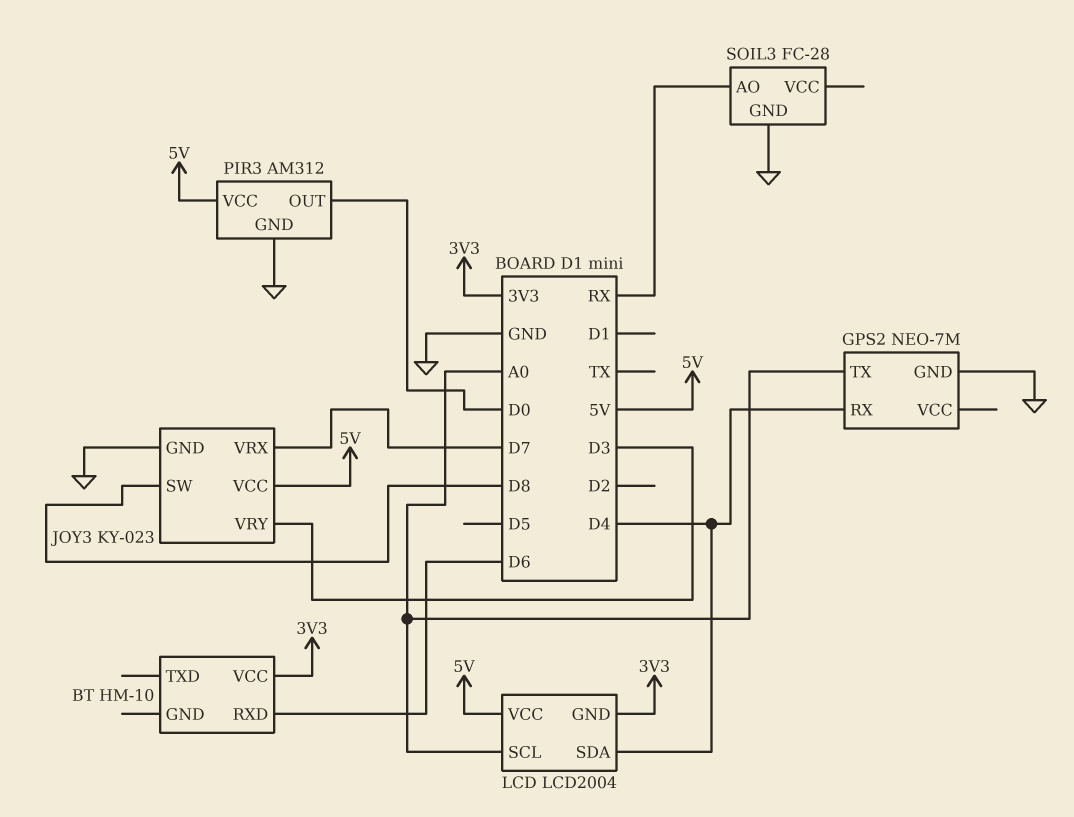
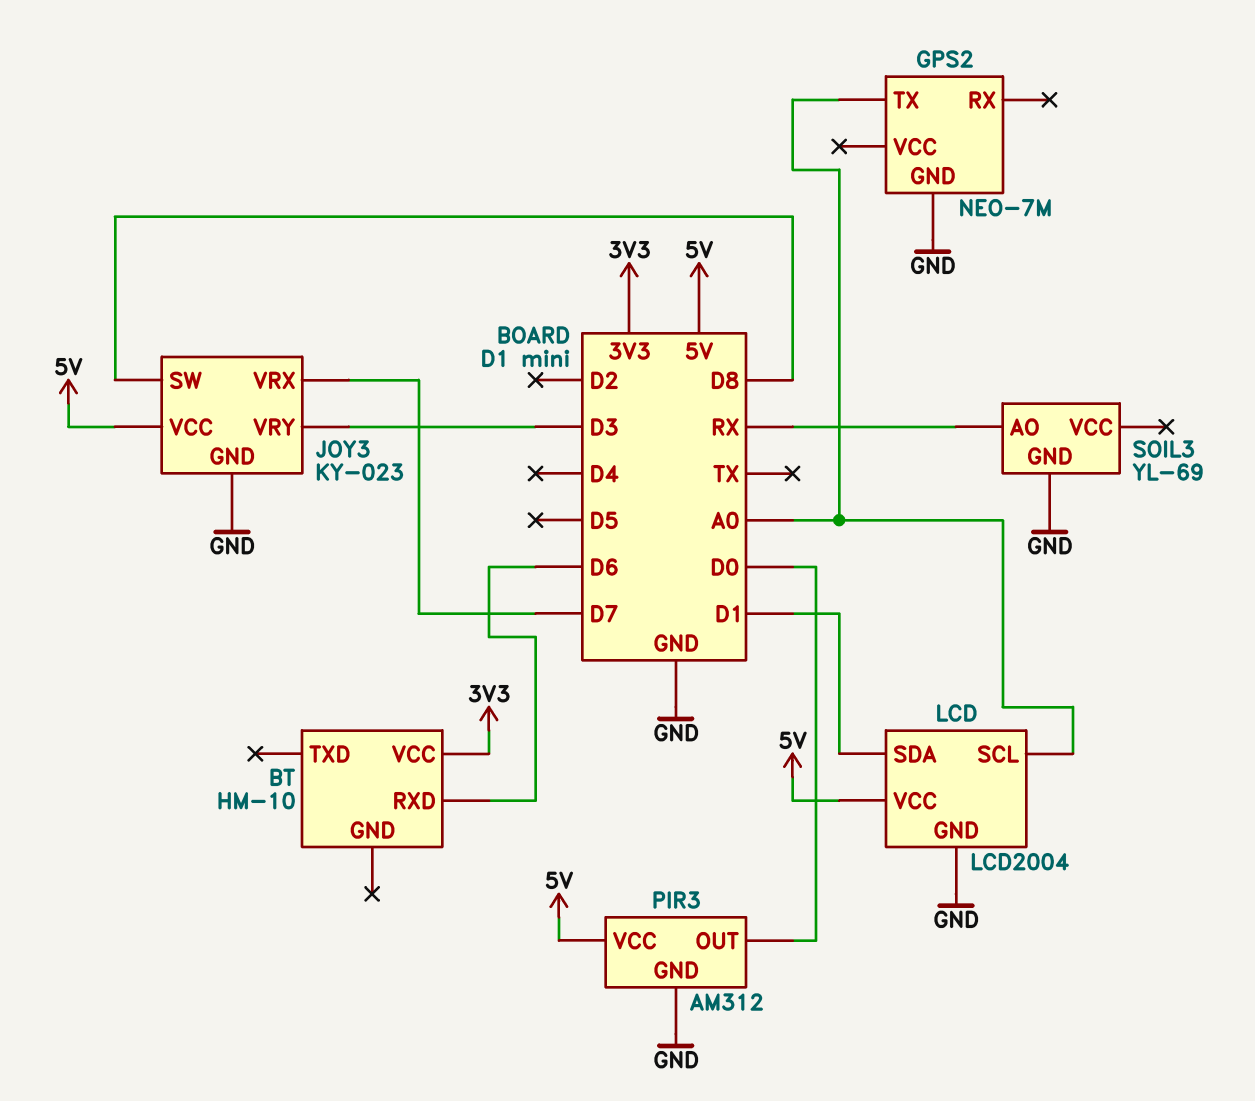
GPS2 pin RX: D4 -> none
LCD pin GND: 3V3 -> GND
LCD pin SDA: D4 -> D1
SOIL3: FC-28 -> YL-69

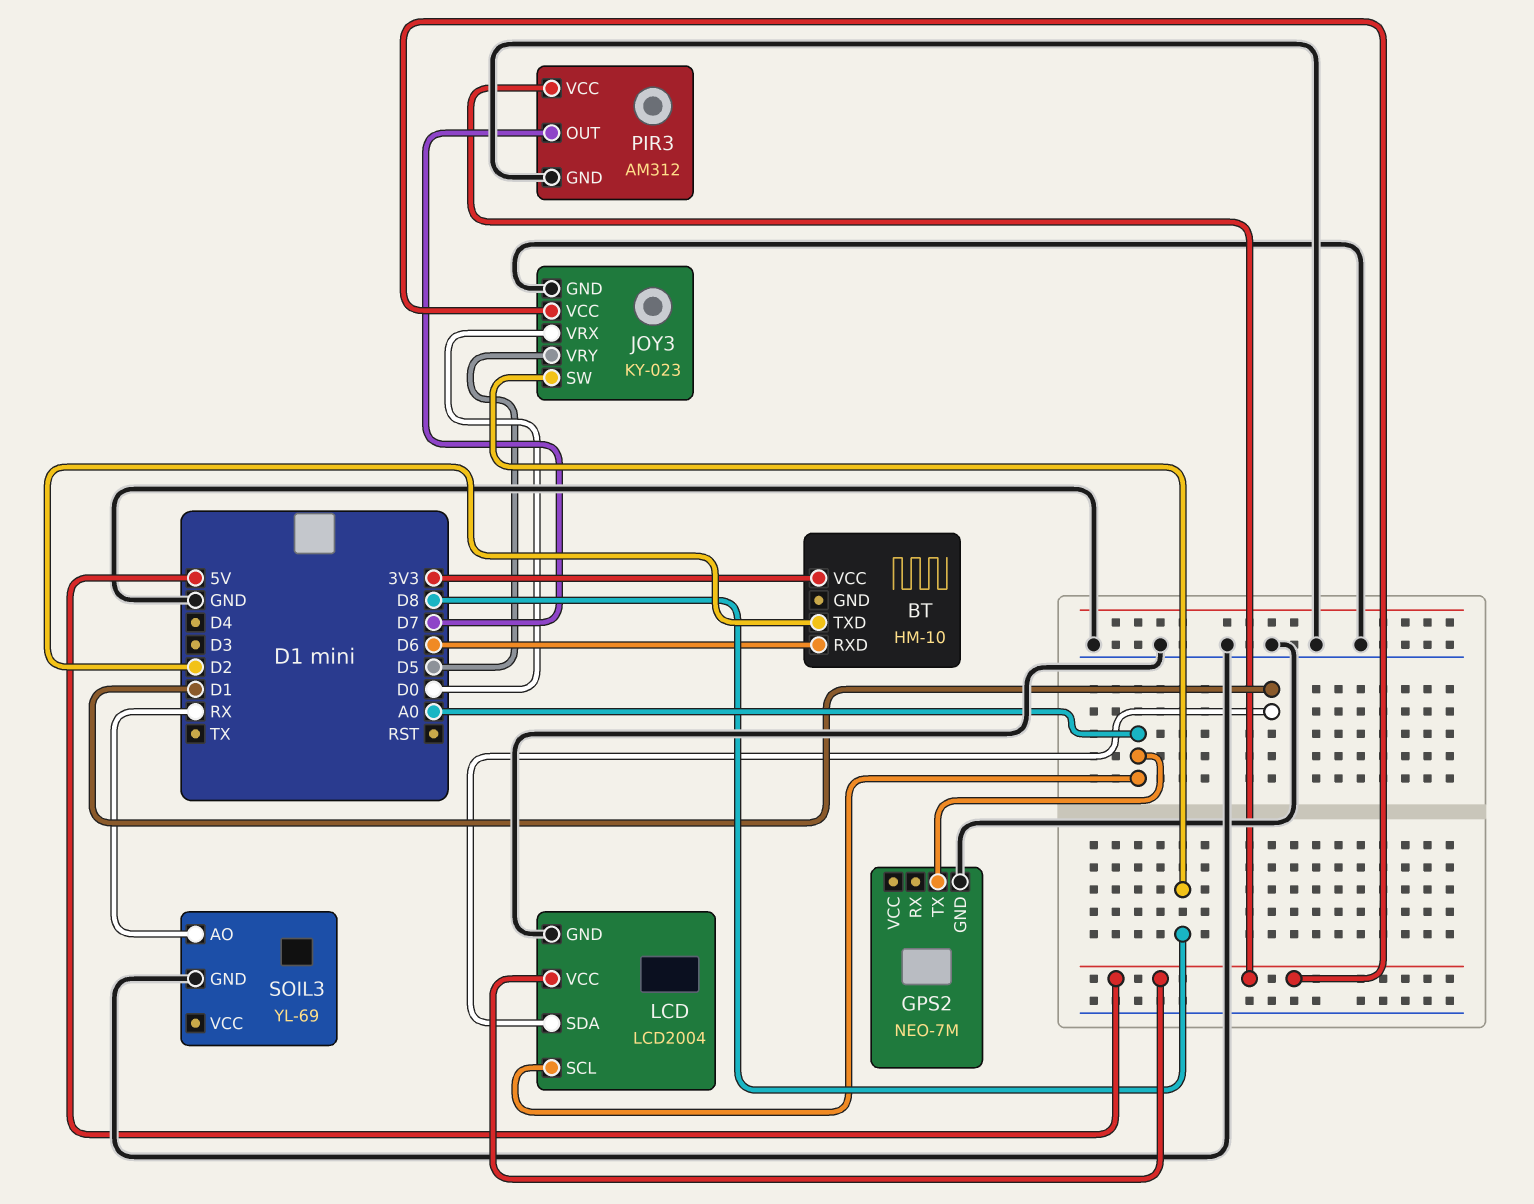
BT pin TXD: none -> D2
JOY3 pin VRX: D7 -> D0
JOY3 pin VRY: D3 -> D5
PIR3 pin OUT: D0 -> D7

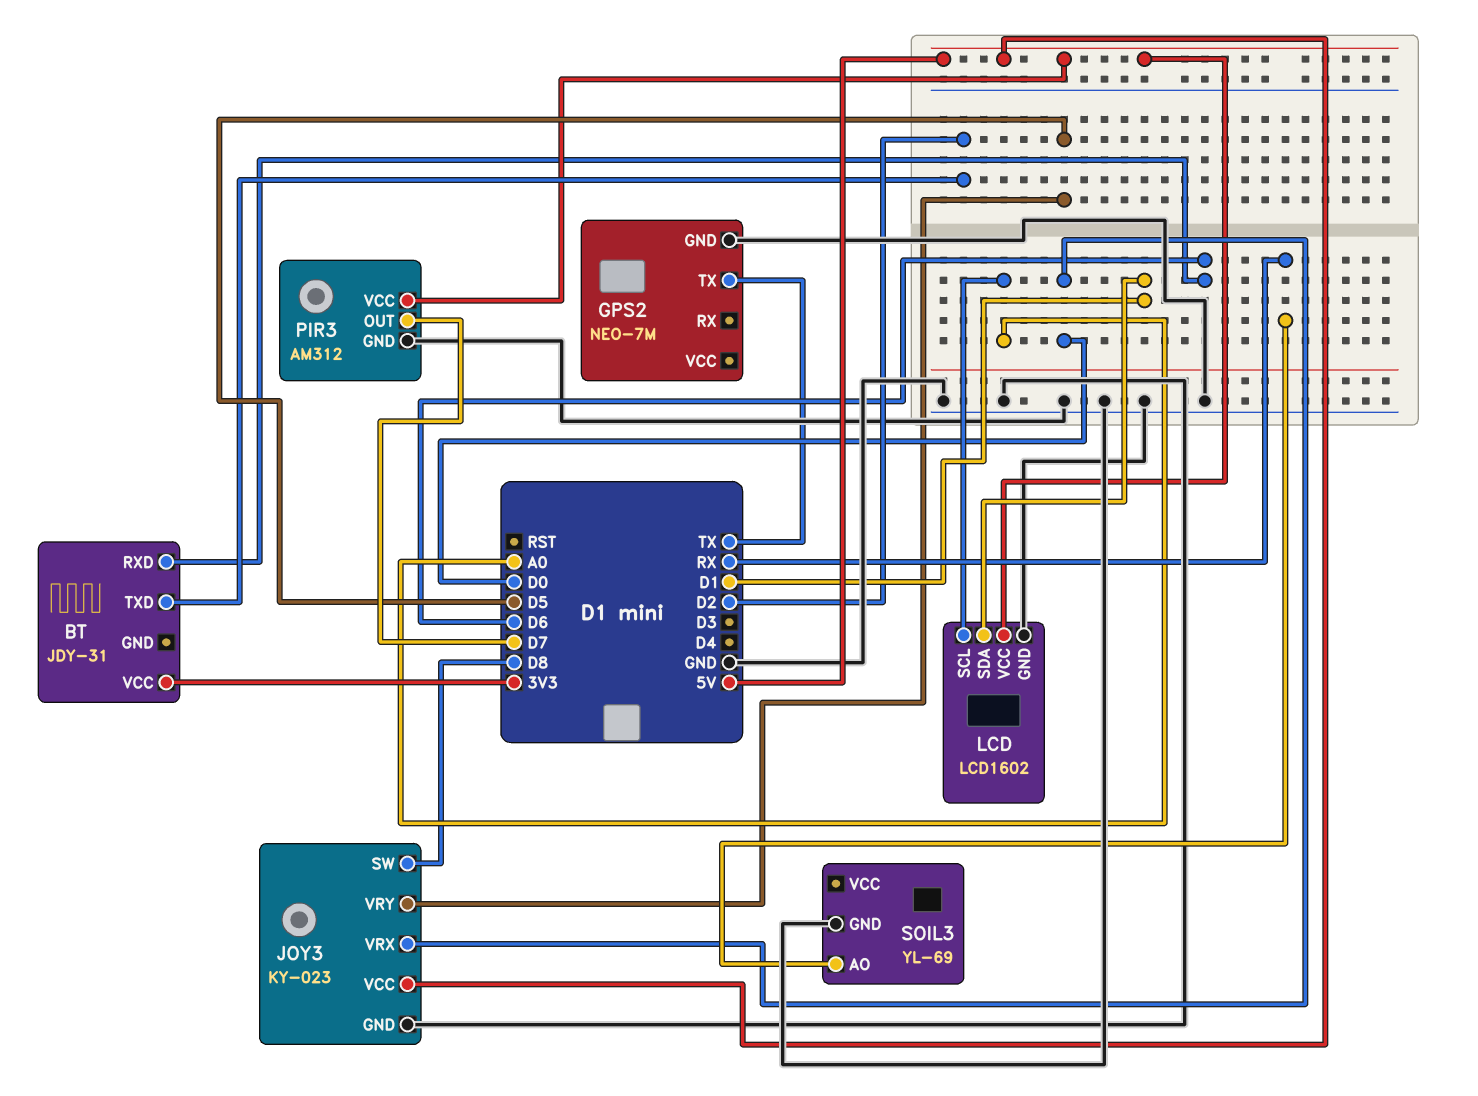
BT: HM-10 -> JDY-31
GPS2 pin TX: A0 -> TX
LCD: LCD2004 -> LCD1602

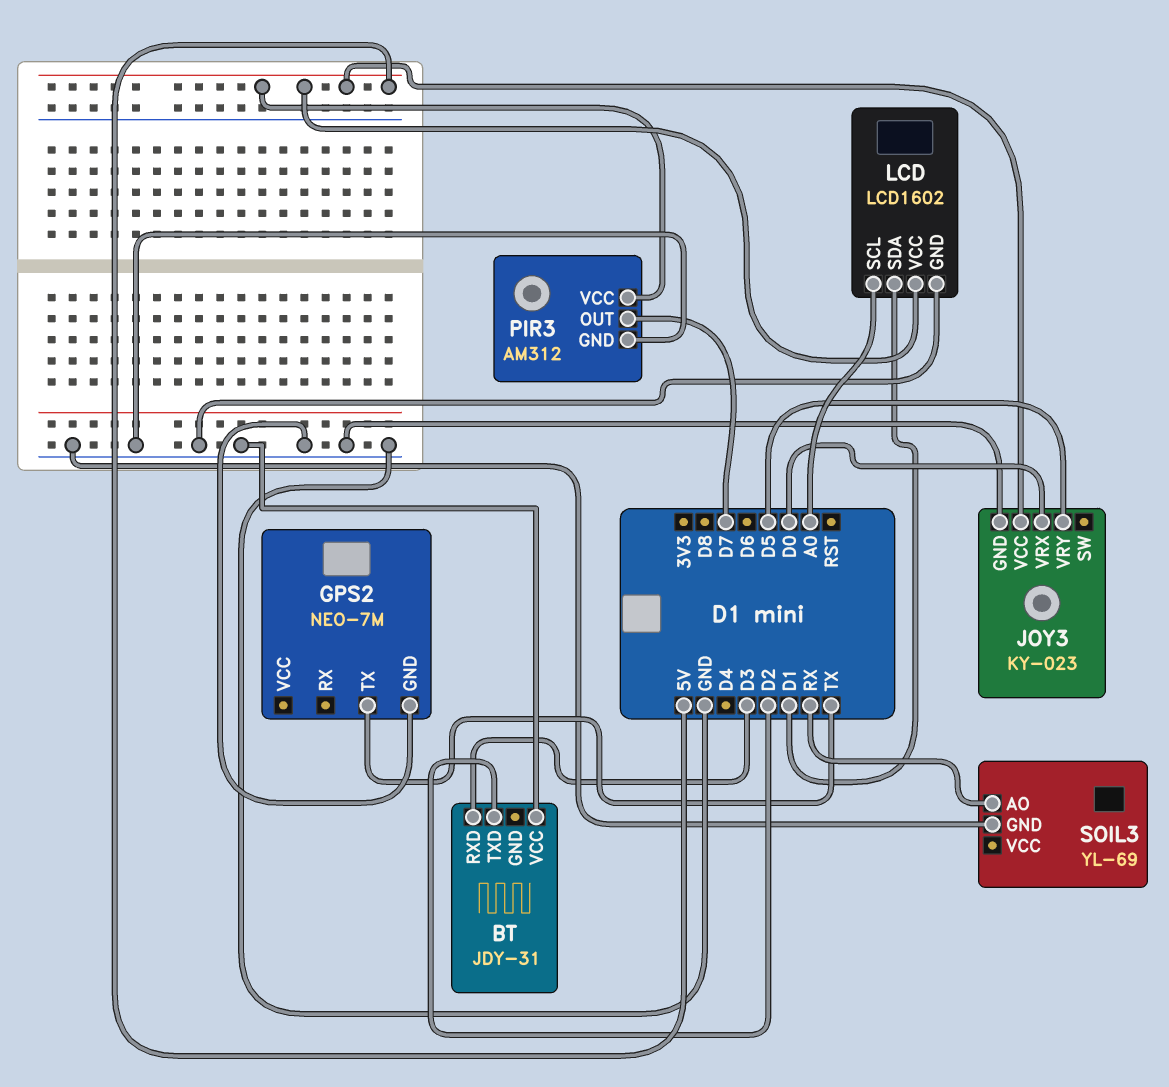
BT pin RXD: D6 -> D3
BT pin VCC: 3V3 -> GND
JOY3 pin SW: D8 -> none

